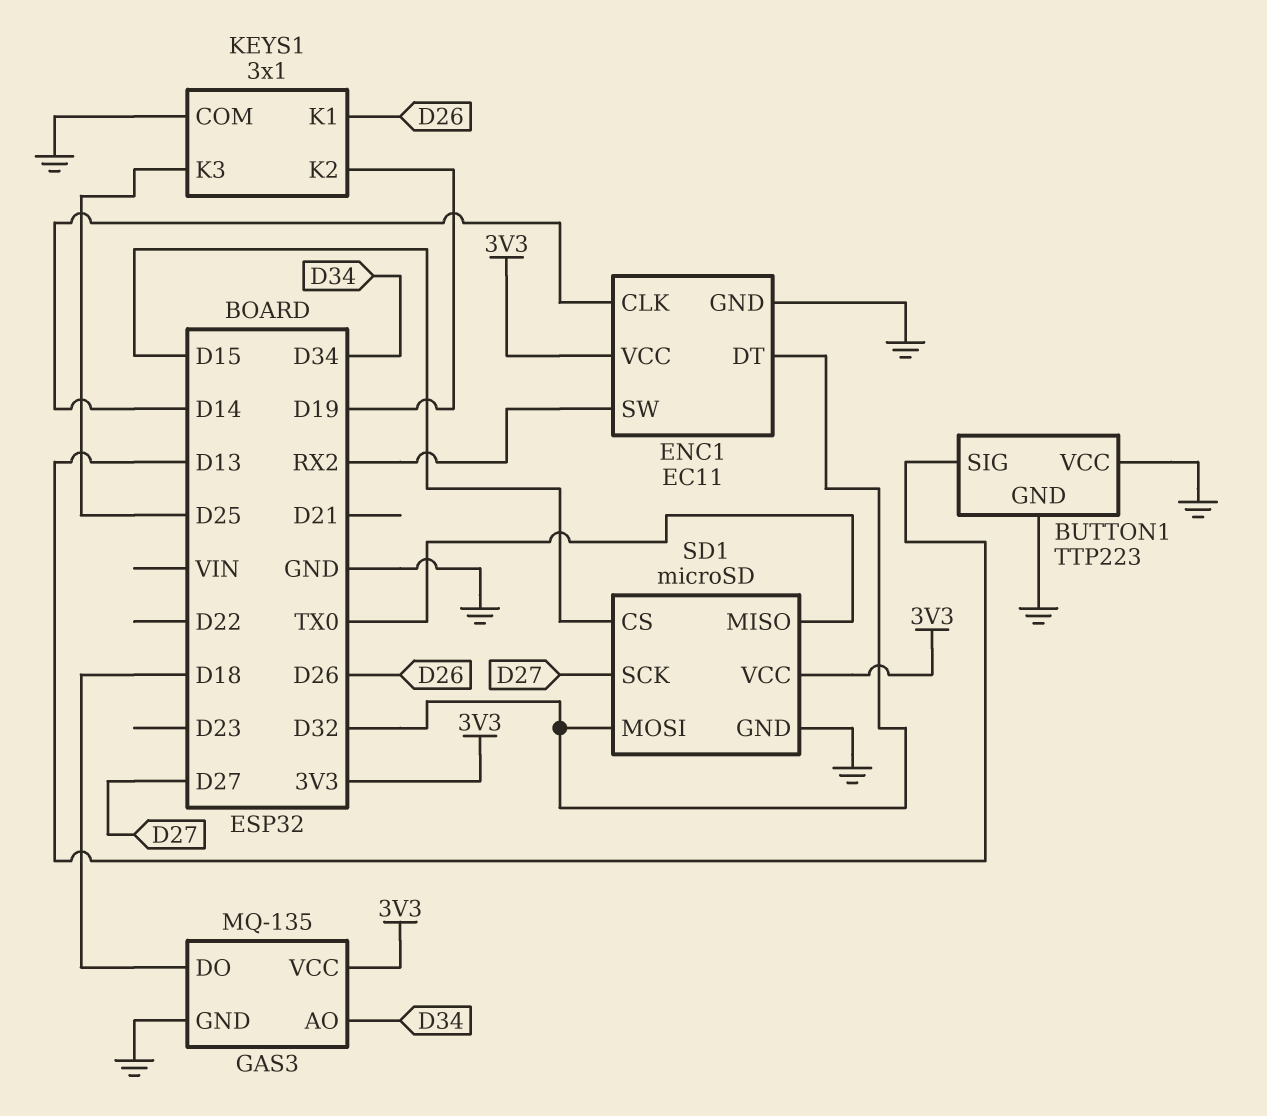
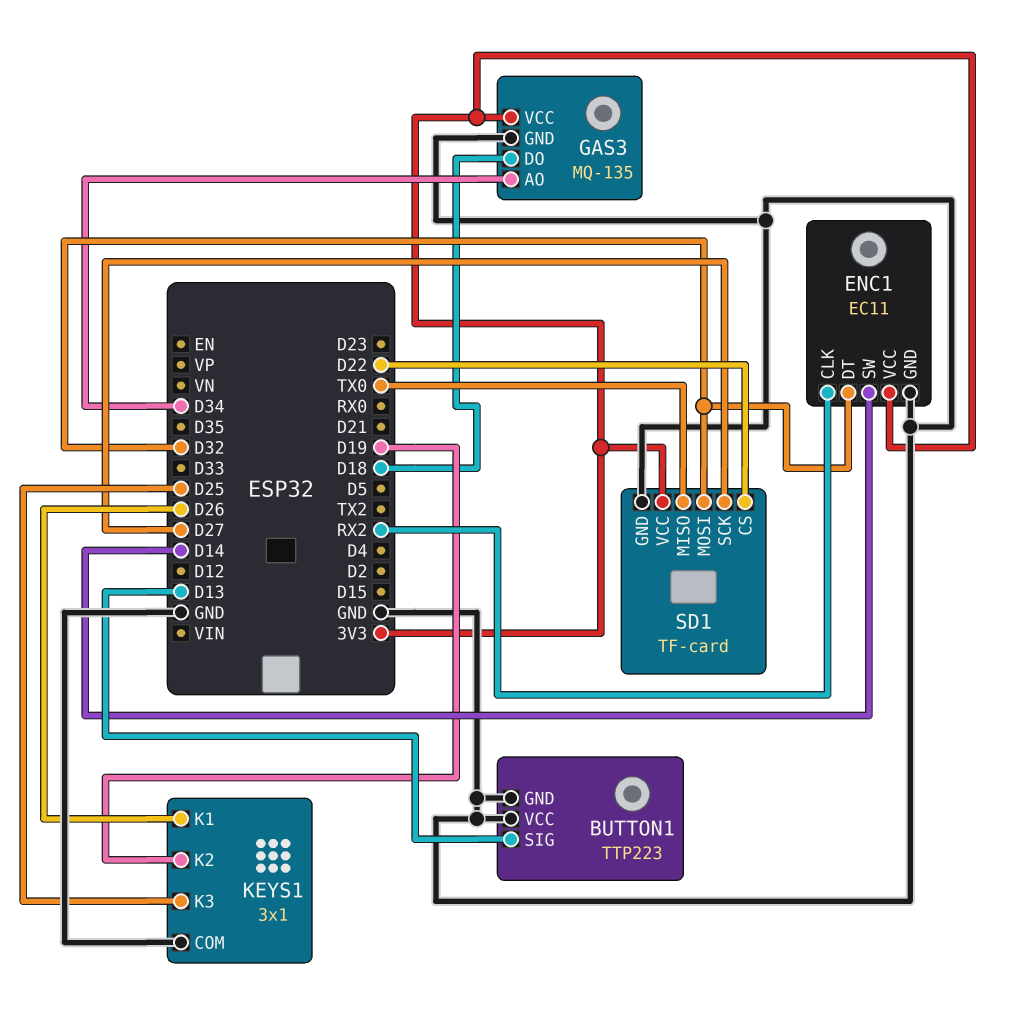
ENC1 pin CLK: D14 -> RX2
ENC1 pin SW: RX2 -> D14
SD1: microSD -> TF-card
SD1 pin CS: D15 -> D22

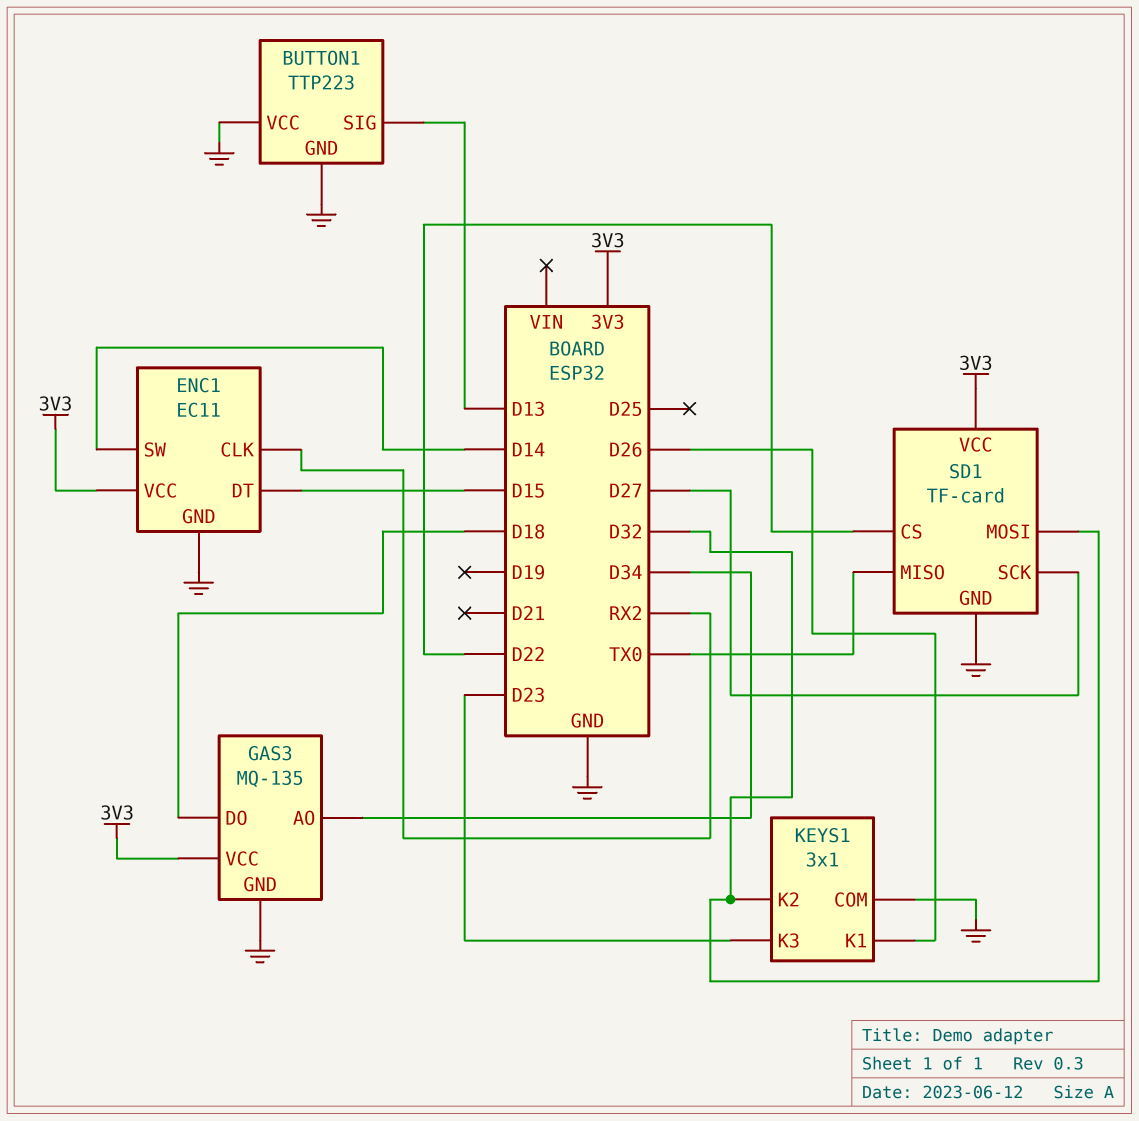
ENC1 pin DT: D32 -> D15
KEYS1 pin K2: D19 -> D32
KEYS1 pin K3: D25 -> D23

